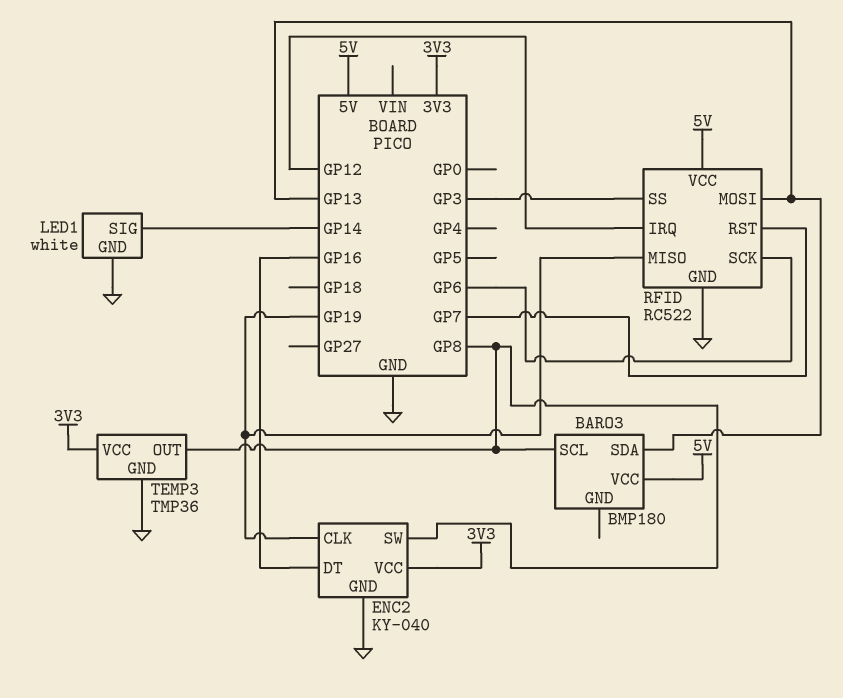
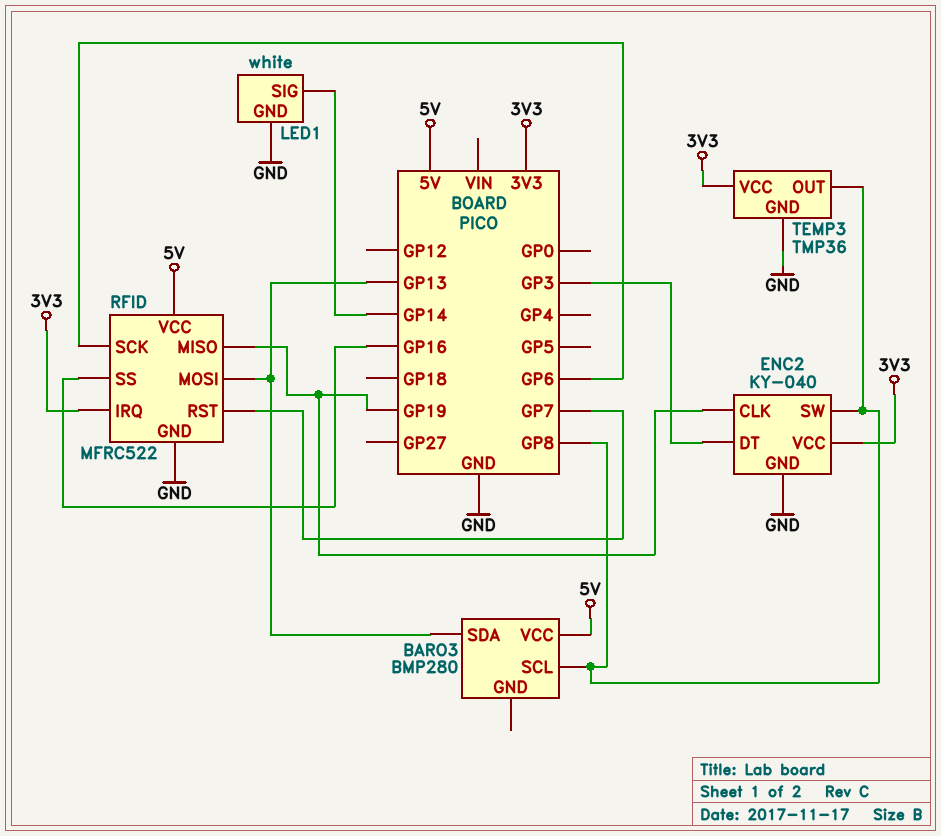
BARO3: BMP180 -> BMP280
ENC2 pin DT: GP16 -> GP3
RFID: RC522 -> MFRC522
RFID pin IRQ: GP12 -> 3V3
RFID pin SS: GP3 -> GP16

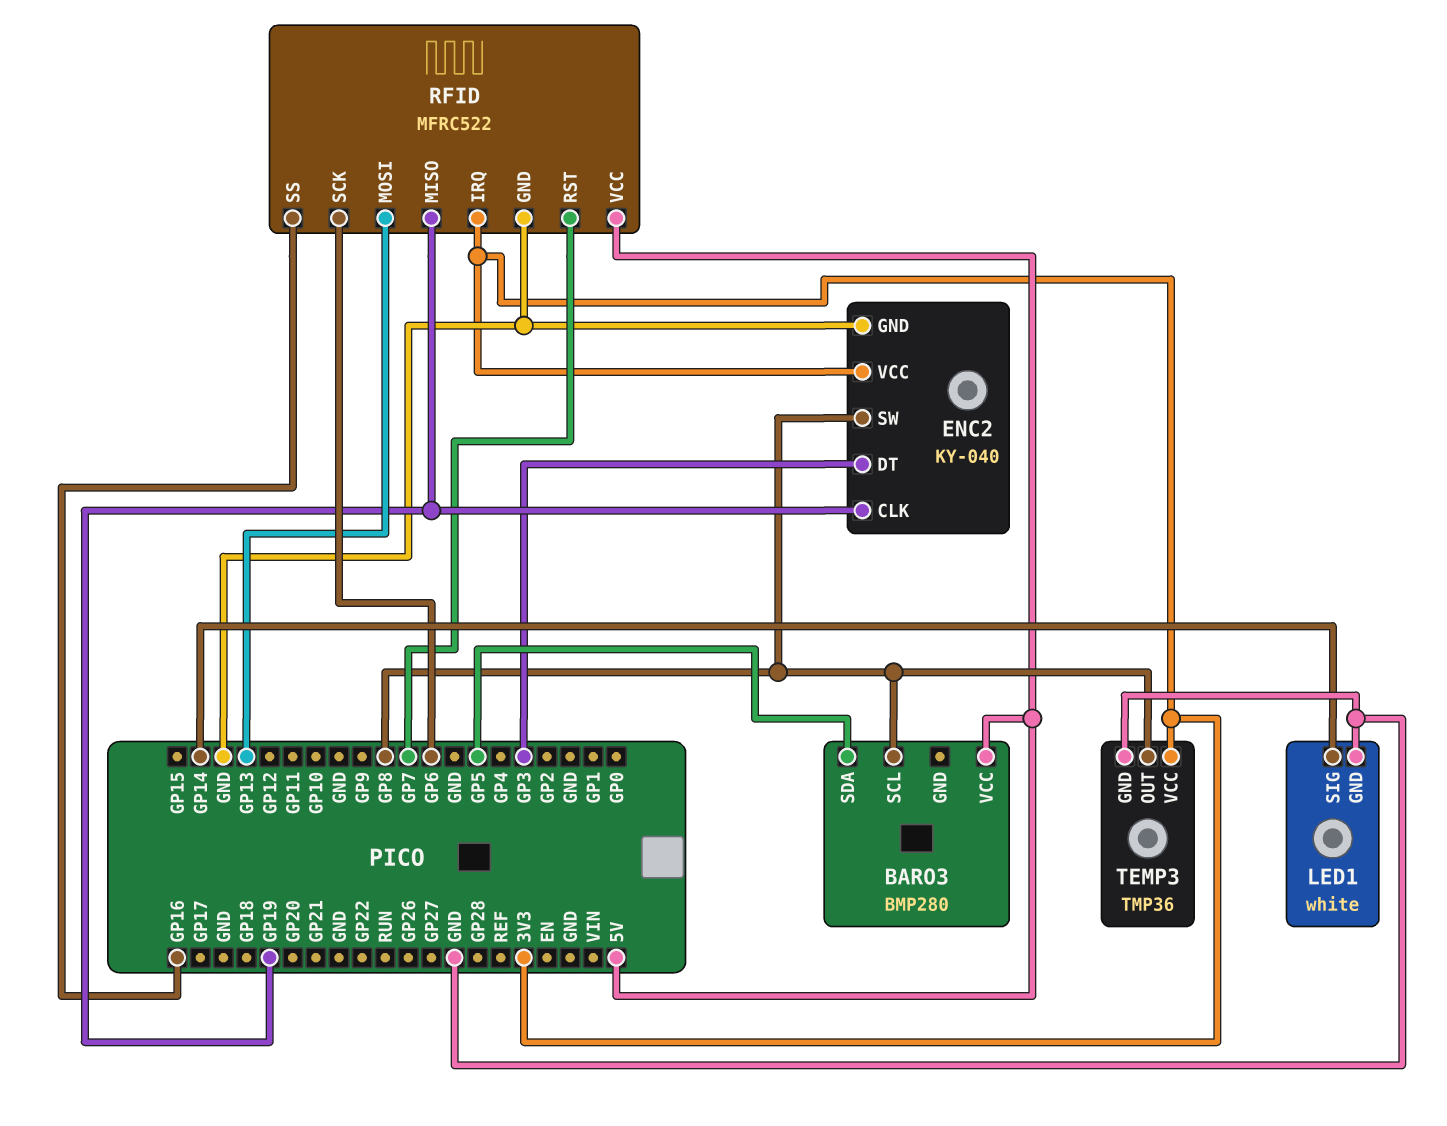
BARO3 pin SDA: GP13 -> GP5

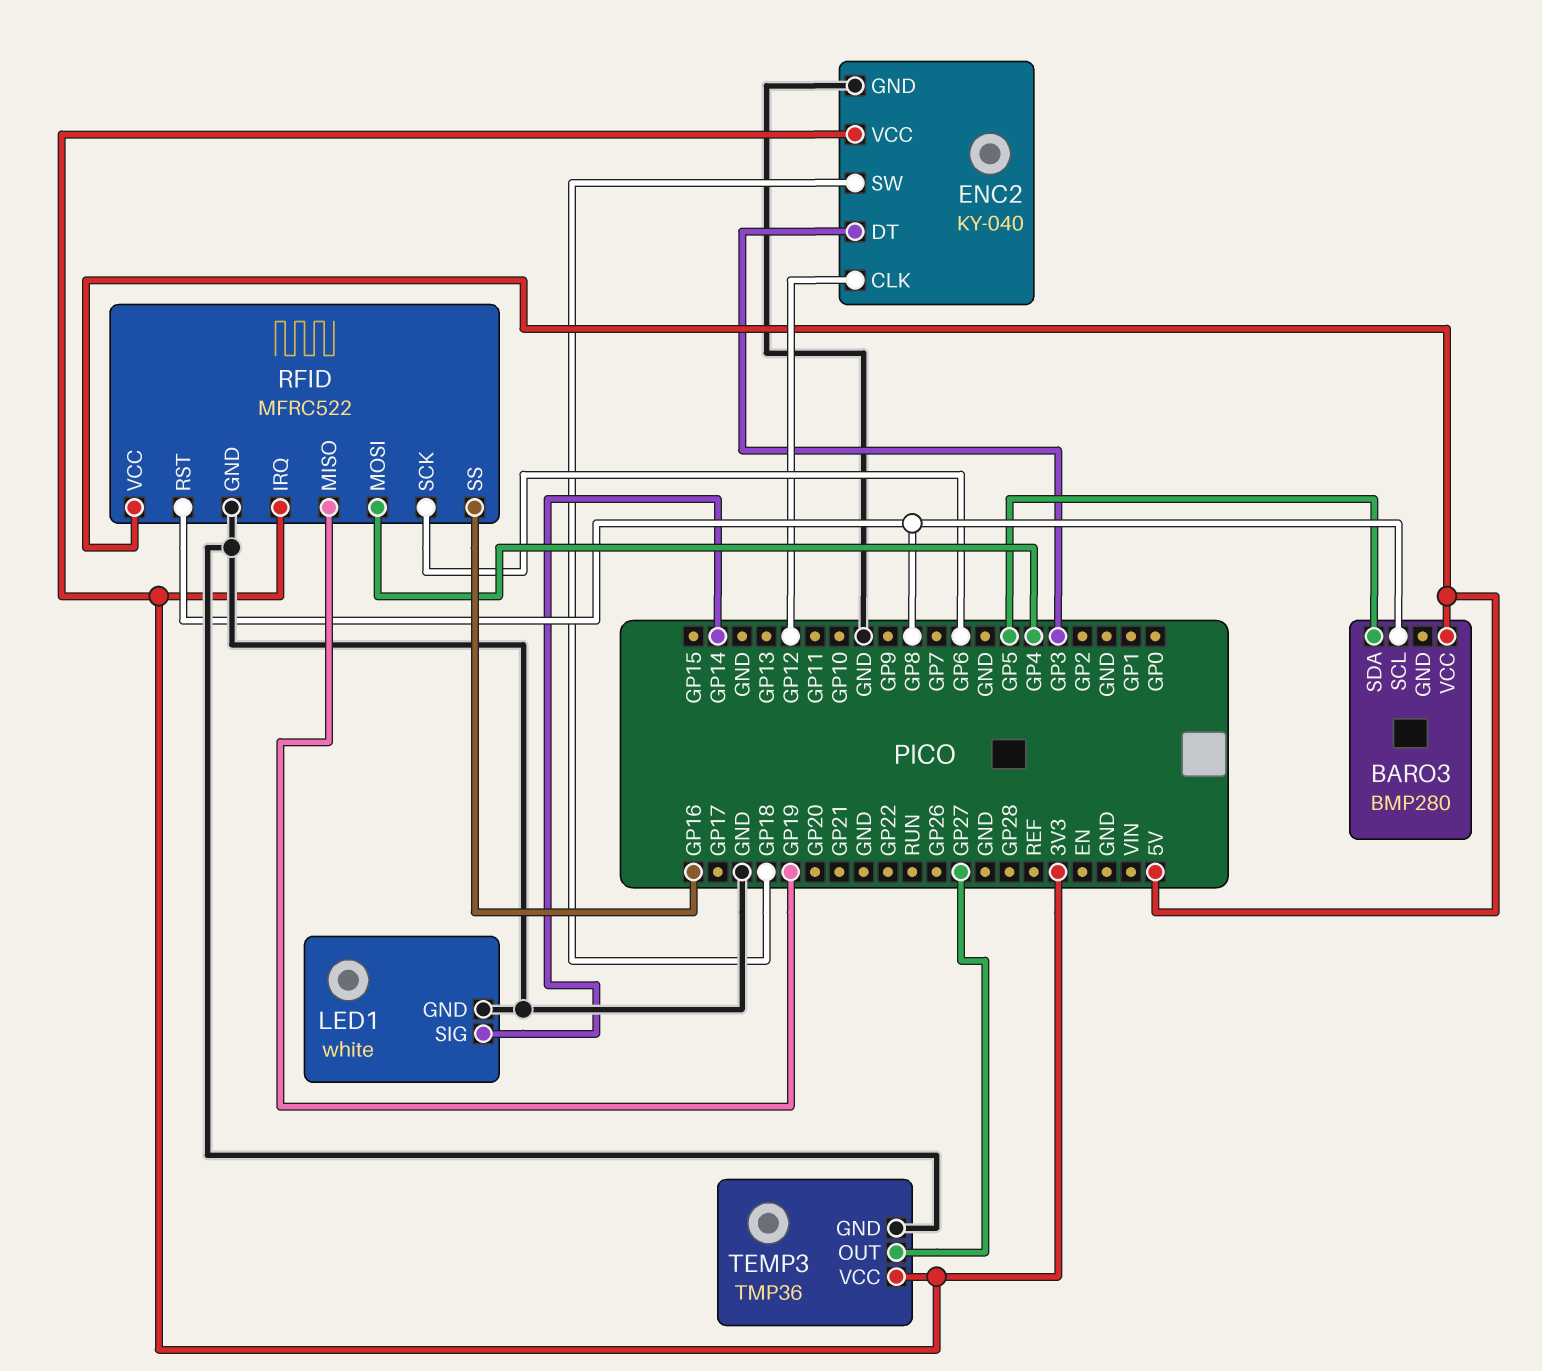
ENC2 pin CLK: GP19 -> GP12
ENC2 pin SW: GP8 -> GP18
RFID pin MOSI: GP13 -> GP4
RFID pin RST: GP7 -> GP8
TEMP3 pin OUT: GP8 -> GP27

